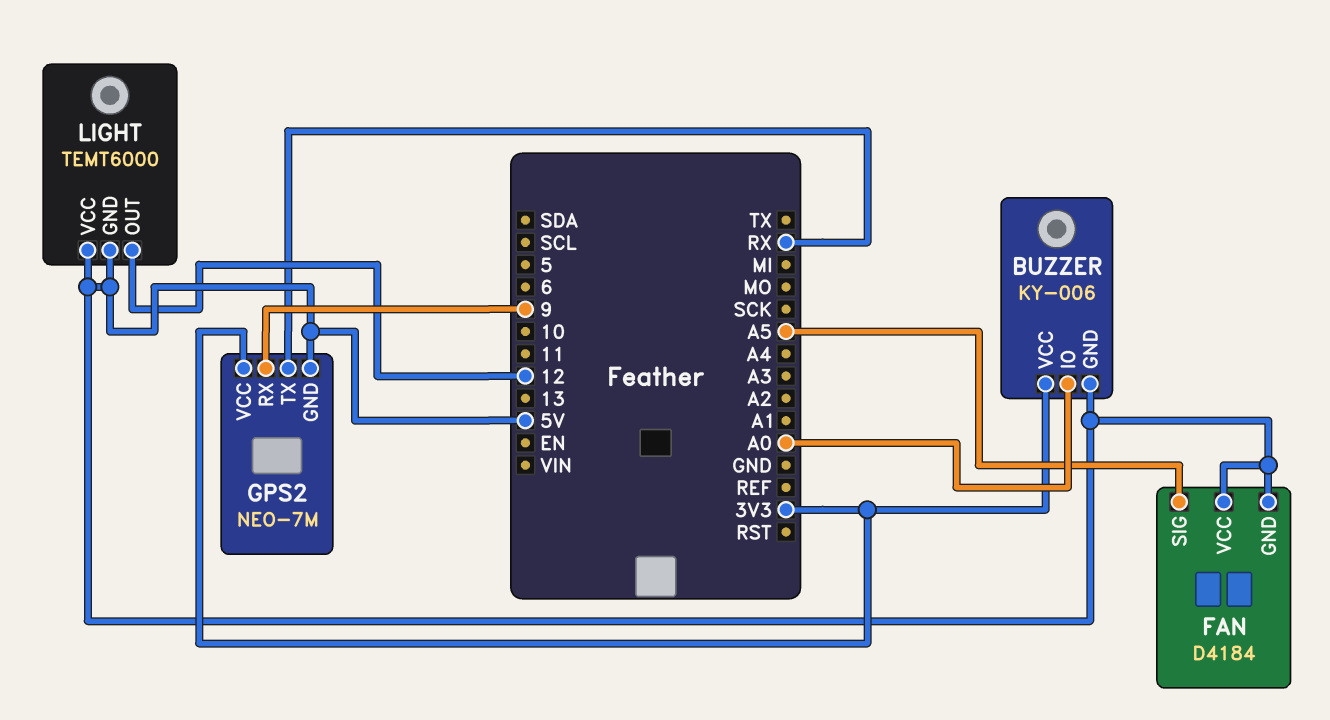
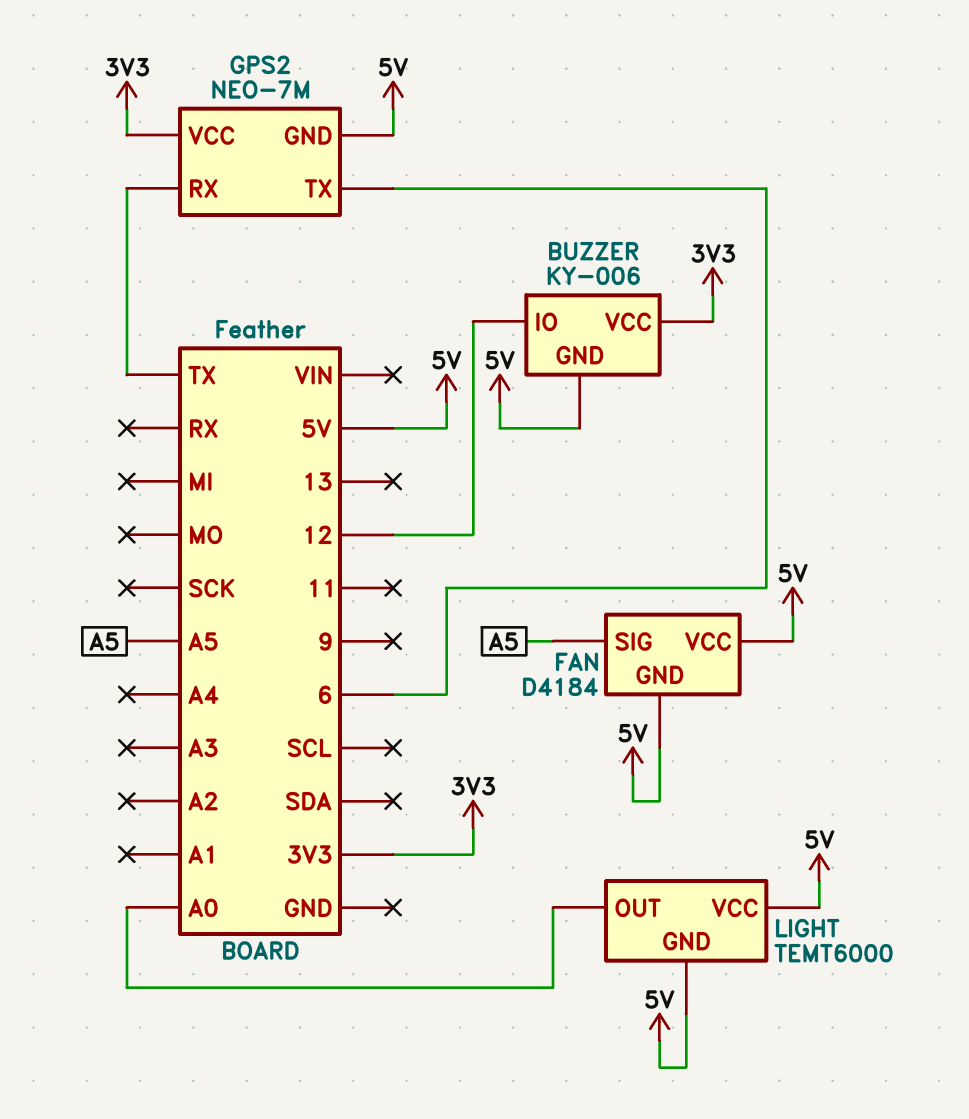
BUZZER pin IO: A0 -> 12
GPS2 pin RX: 9 -> TX
GPS2 pin TX: RX -> 6
LIGHT pin OUT: 12 -> A0

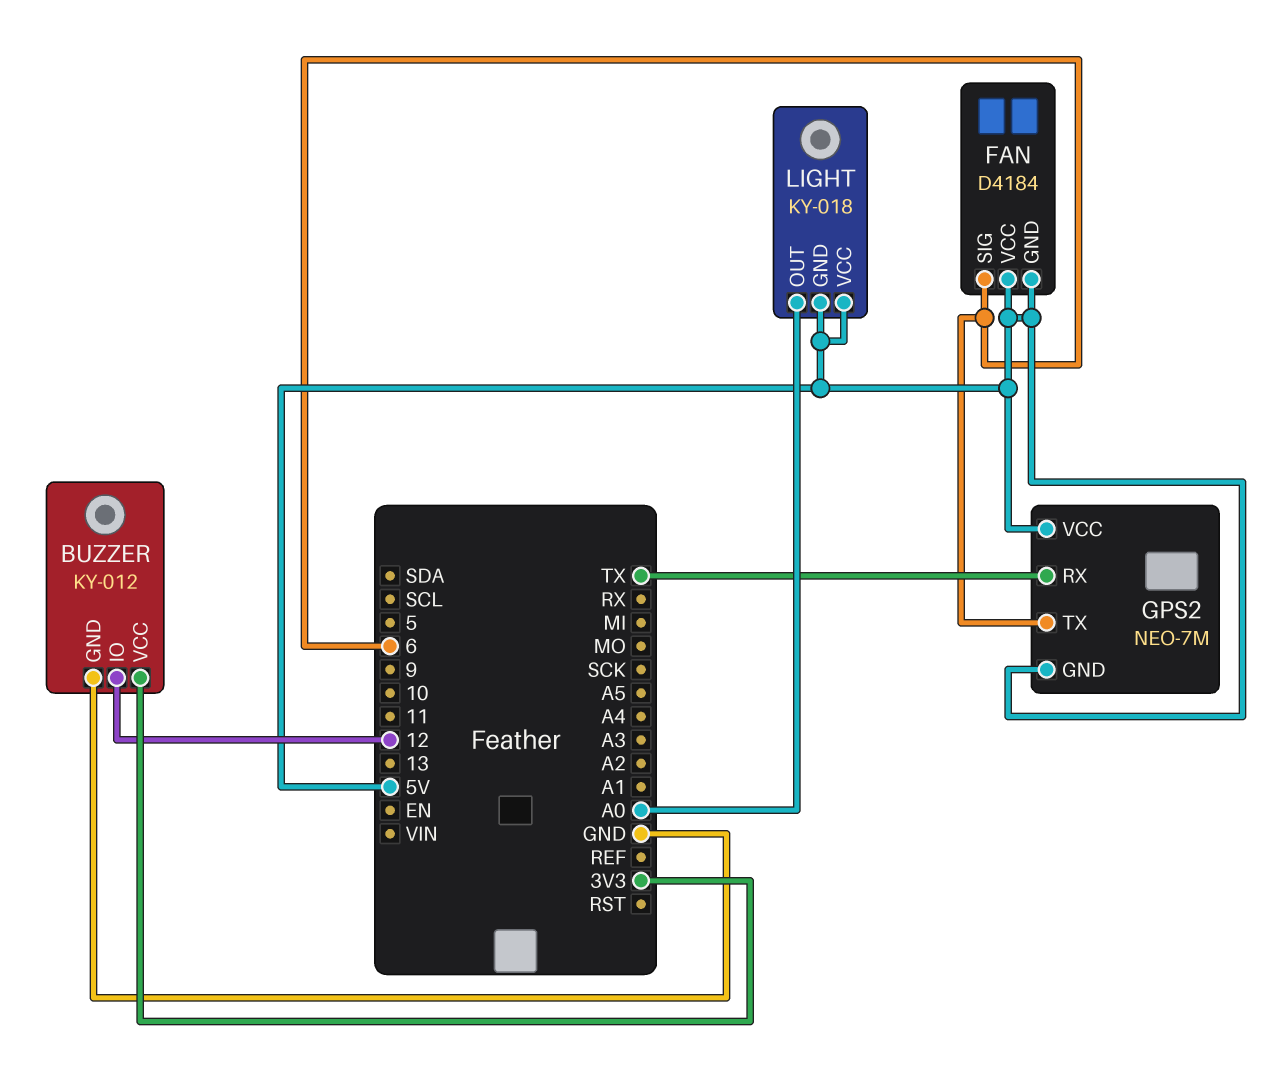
BUZZER: KY-006 -> KY-012
BUZZER pin GND: 5V -> GND
FAN pin SIG: A5 -> 6
GPS2 pin VCC: 3V3 -> 5V
LIGHT: TEMT6000 -> KY-018

